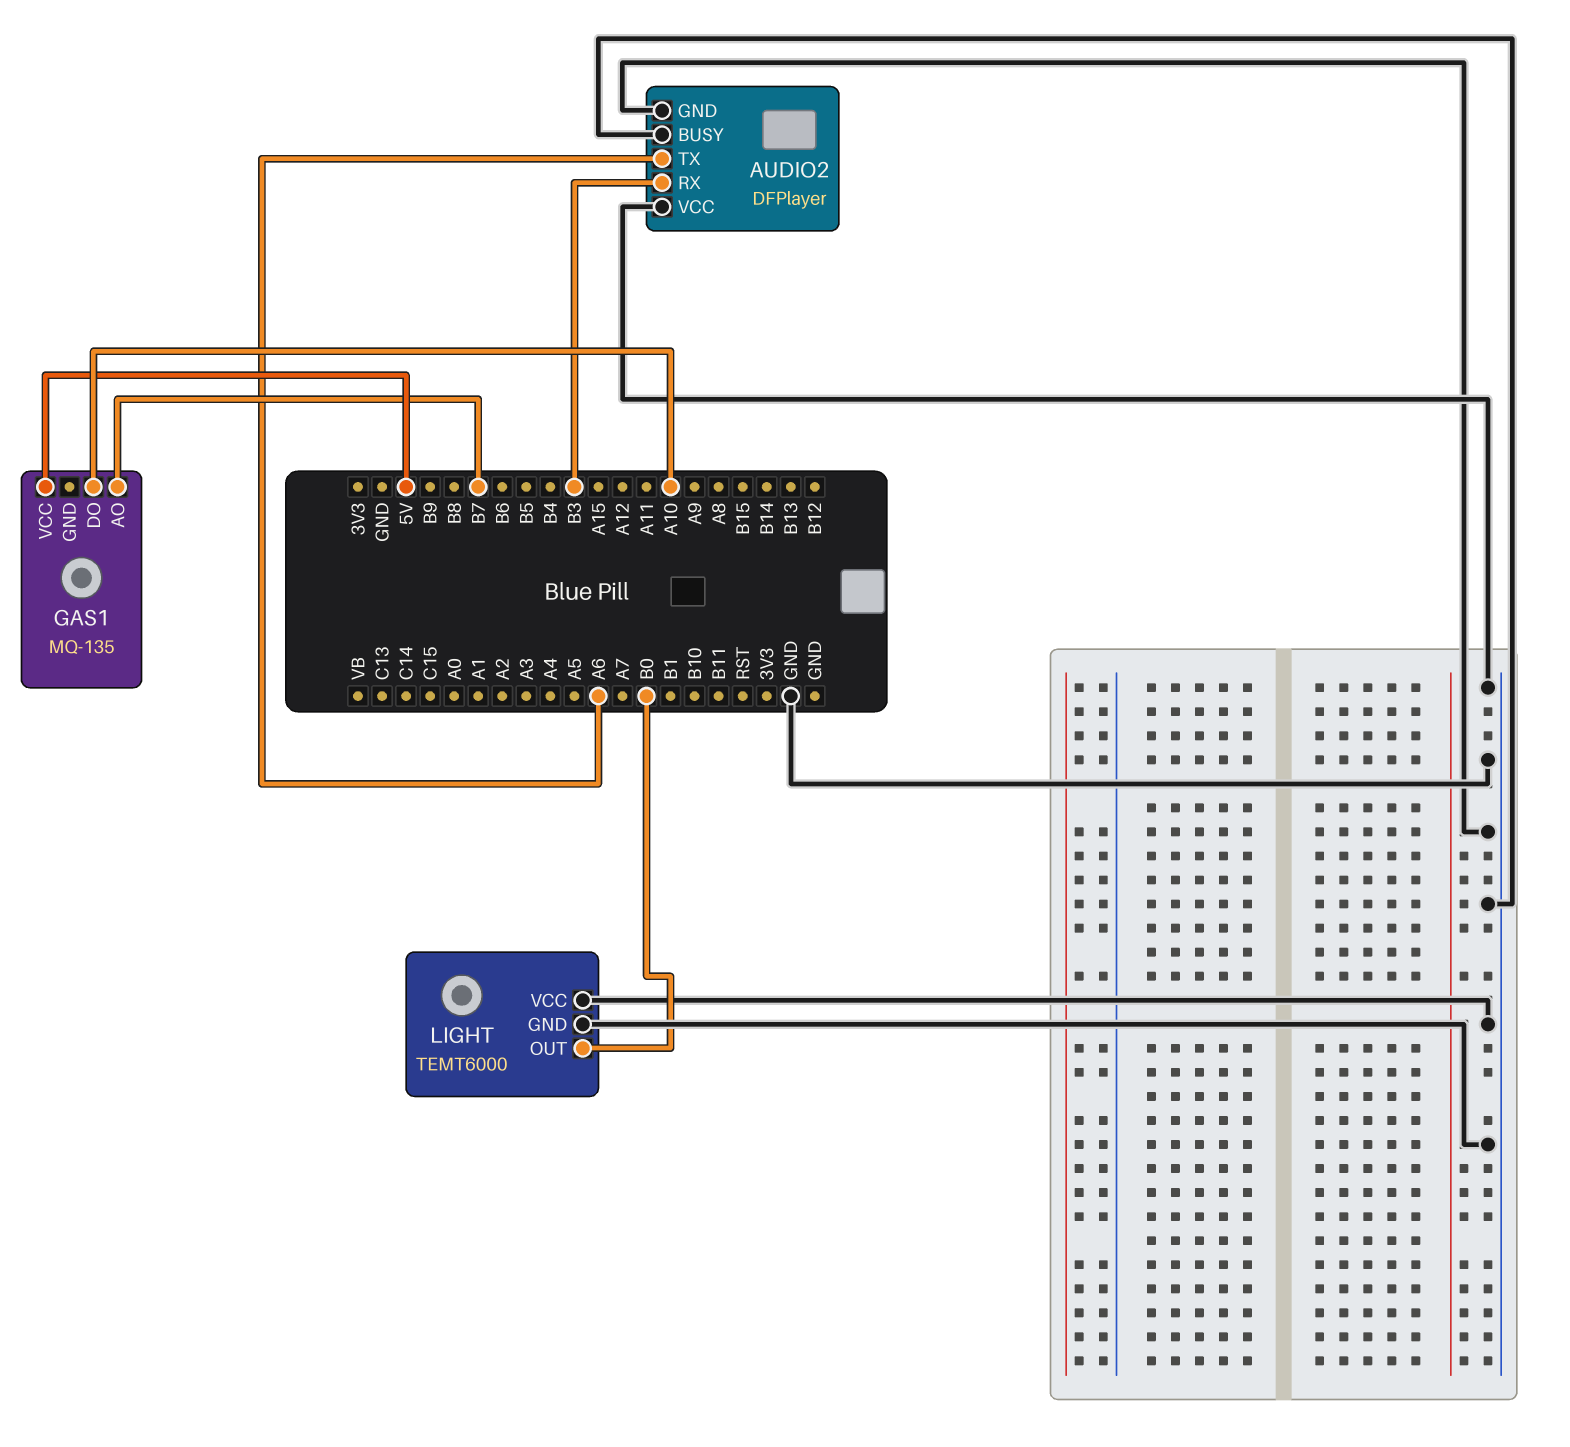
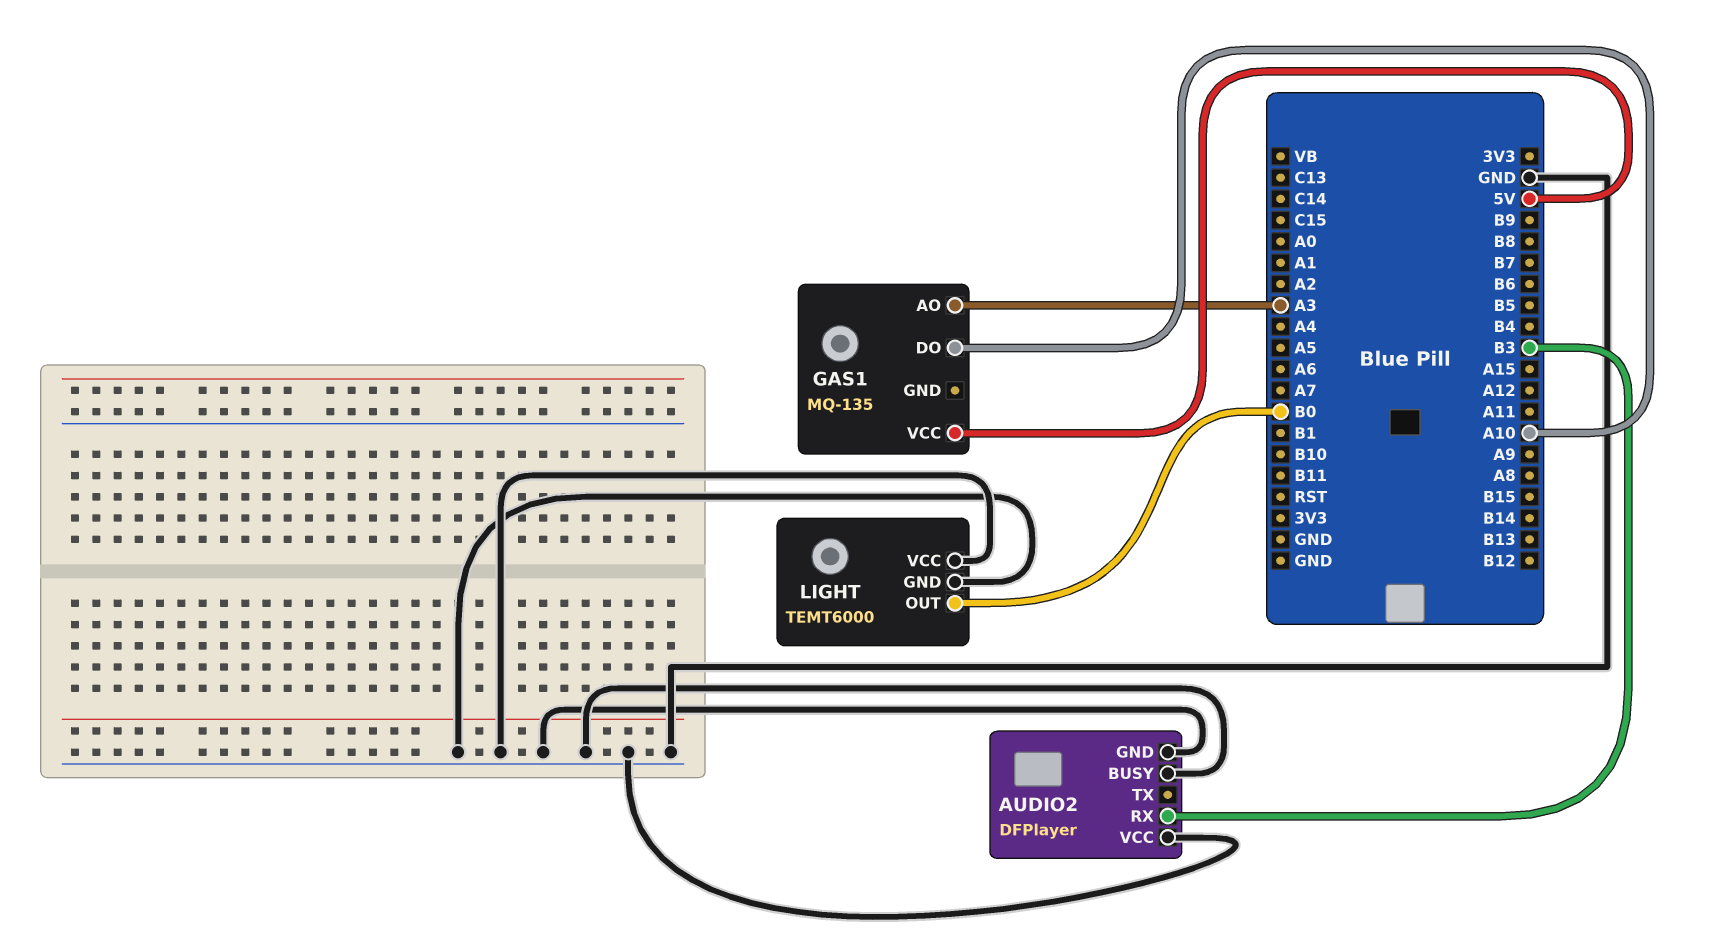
AUDIO2 pin TX: A6 -> none
GAS1 pin AO: B7 -> A3

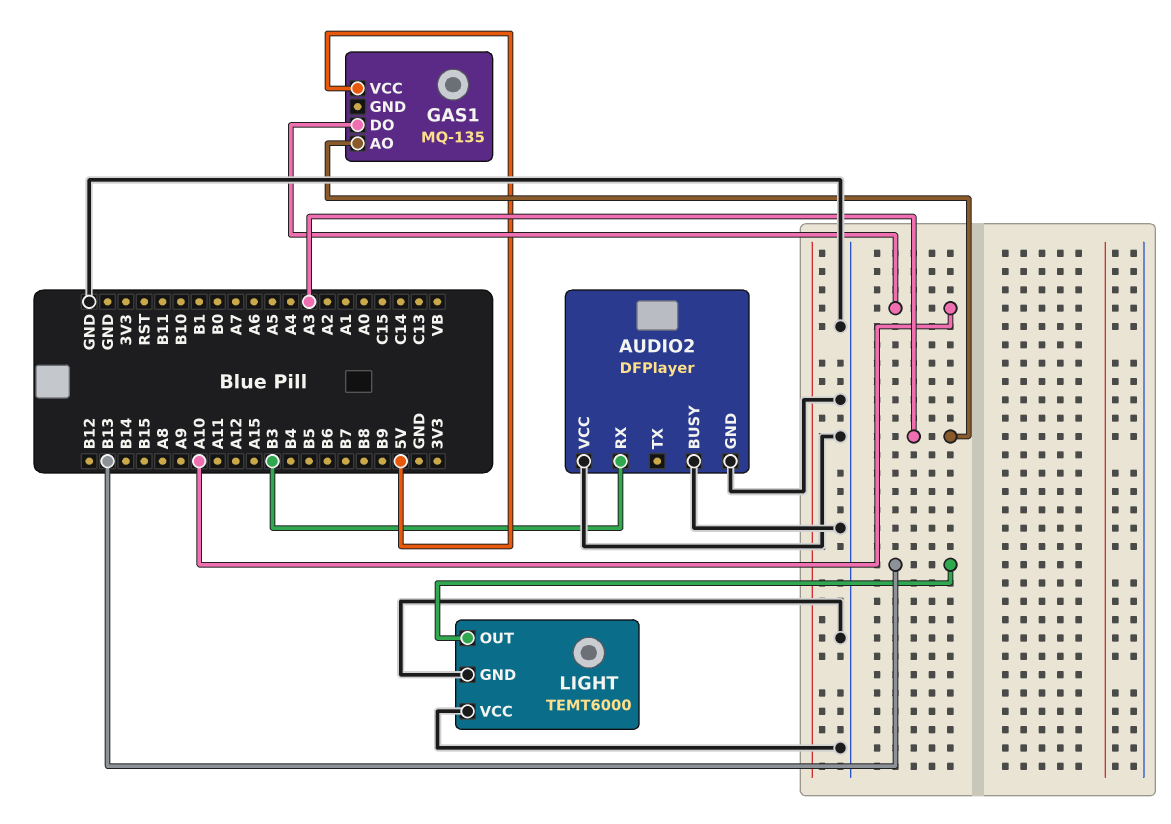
LIGHT pin OUT: B0 -> B13

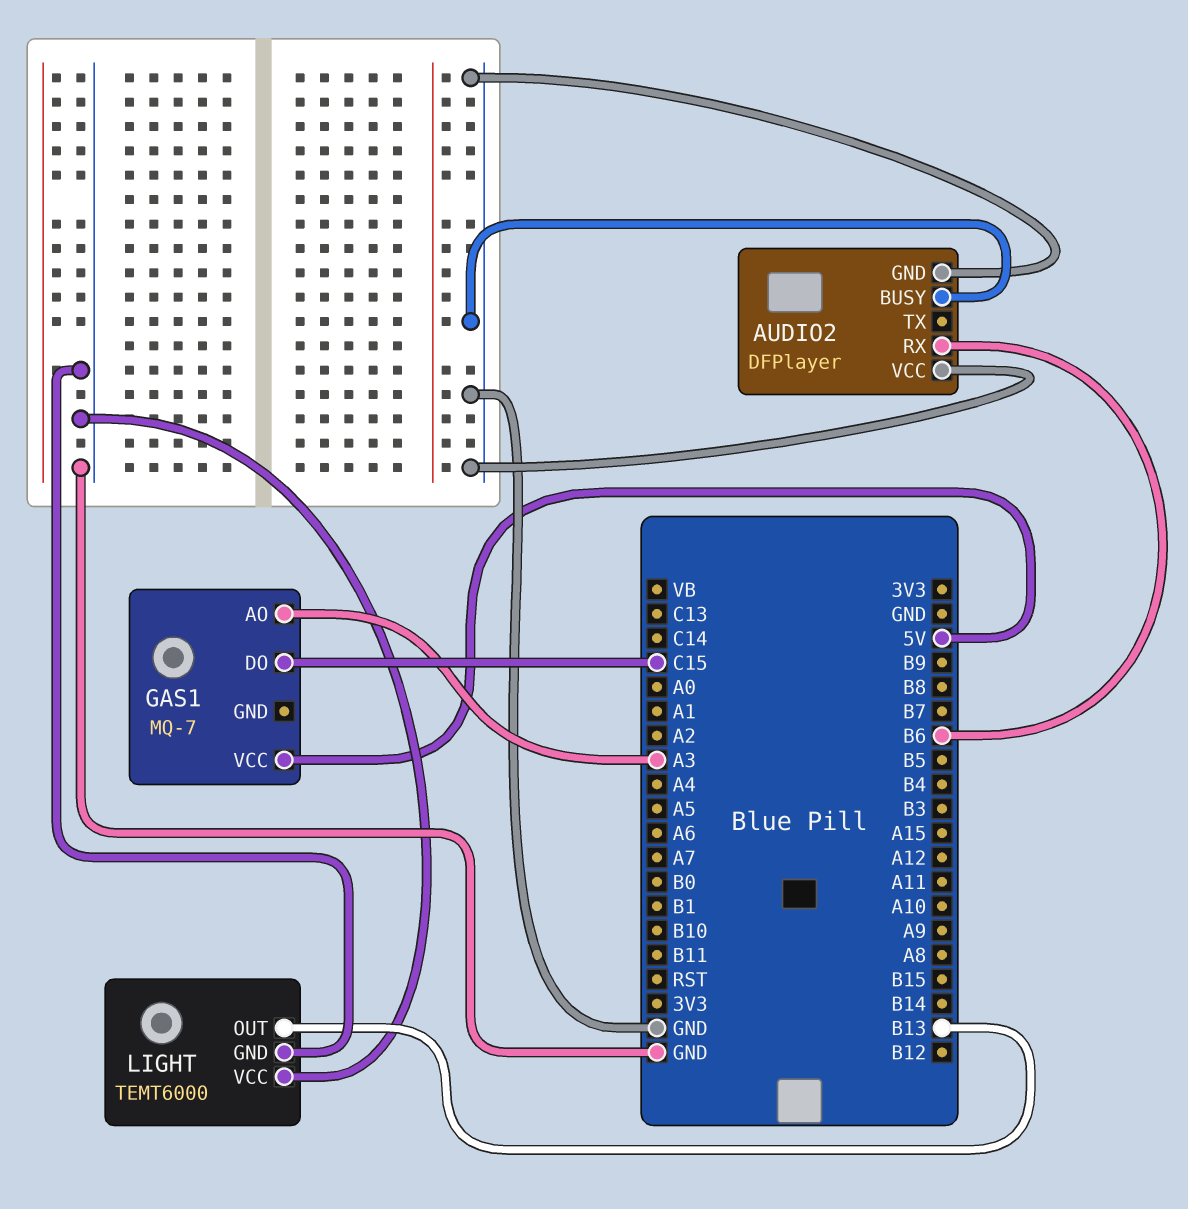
AUDIO2 pin RX: B3 -> B6
GAS1: MQ-135 -> MQ-7
GAS1 pin DO: A10 -> C15

